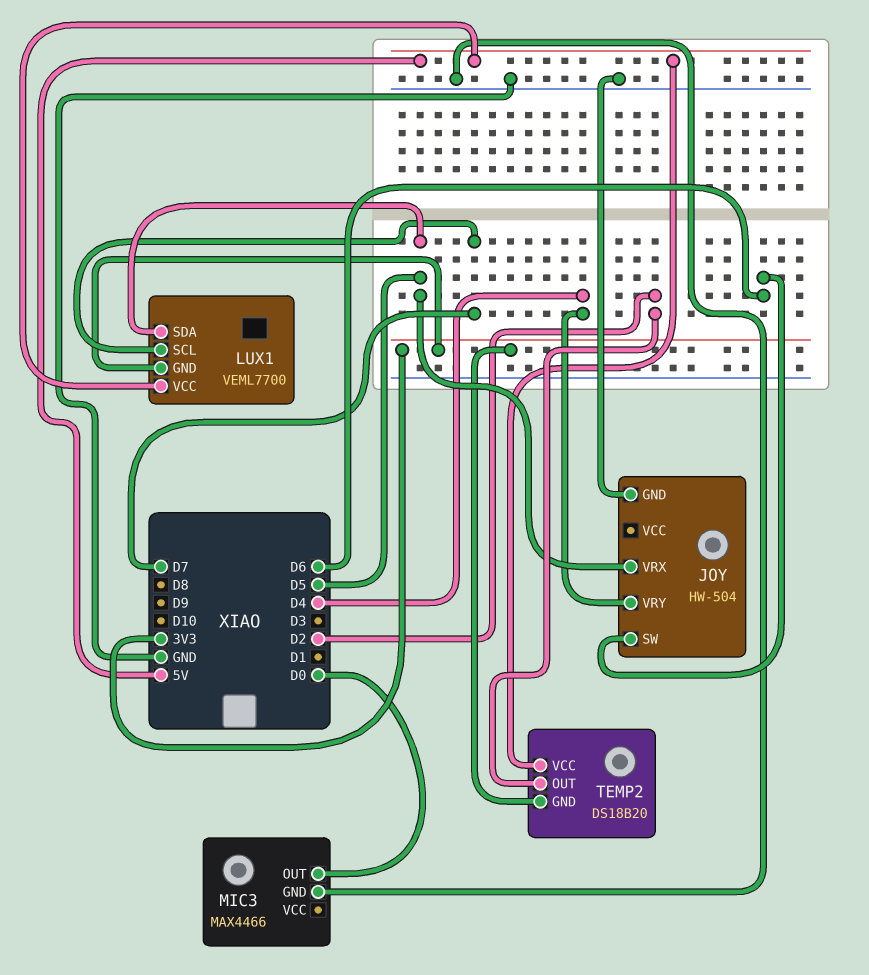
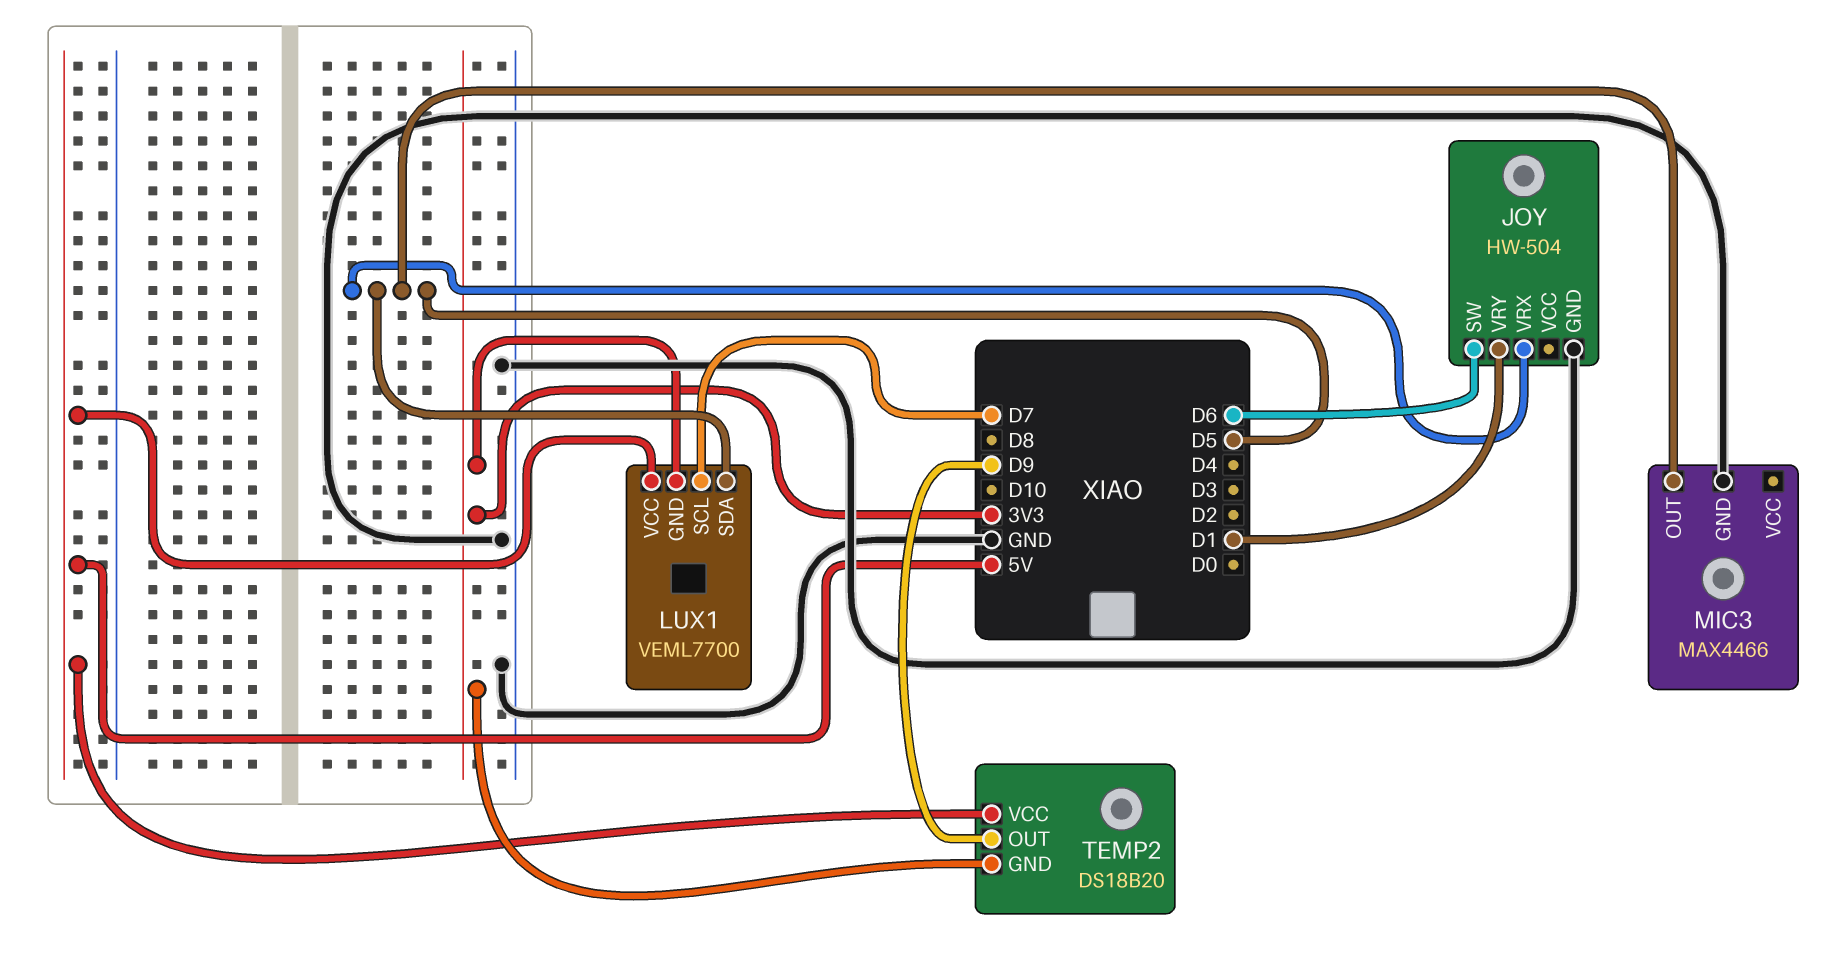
JOY pin VRY: D4 -> D1
MIC3 pin OUT: D0 -> D5
TEMP2 pin OUT: D2 -> D9

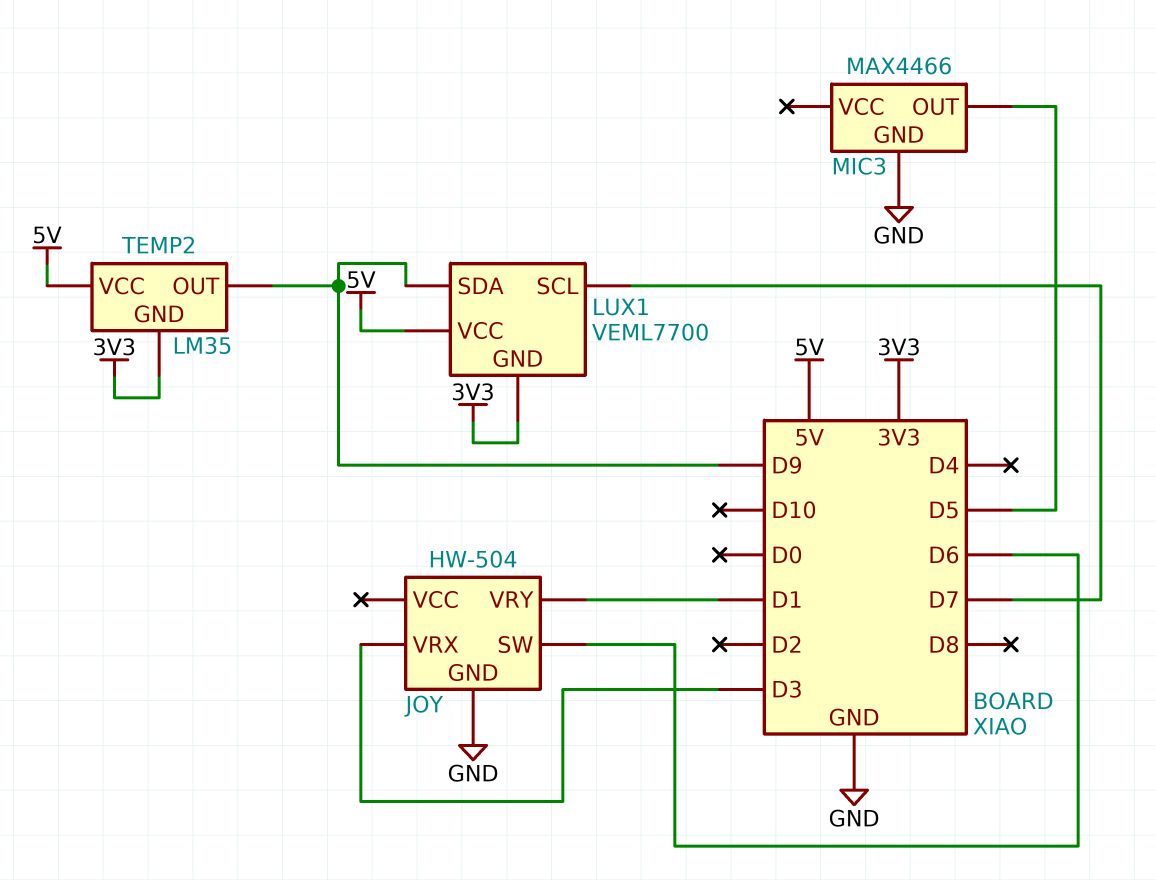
JOY pin VRX: D5 -> D3
LUX1 pin SDA: D5 -> D9
TEMP2: DS18B20 -> LM35

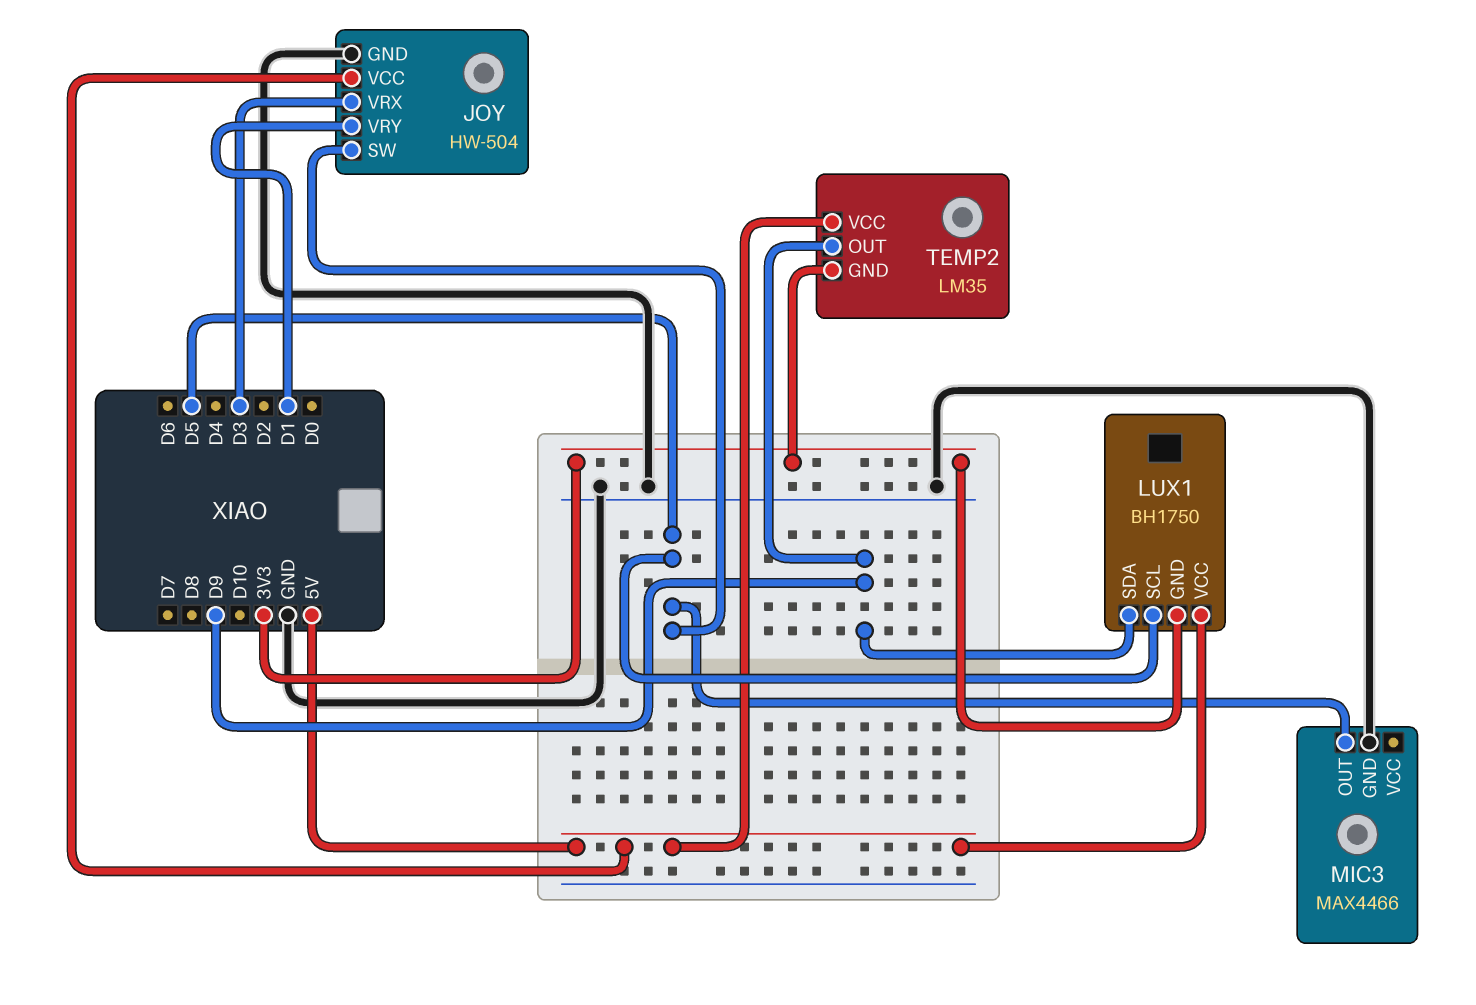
JOY pin SW: D6 -> D5
JOY pin VCC: none -> 5V
LUX1: VEML7700 -> BH1750
LUX1 pin SCL: D7 -> D5

